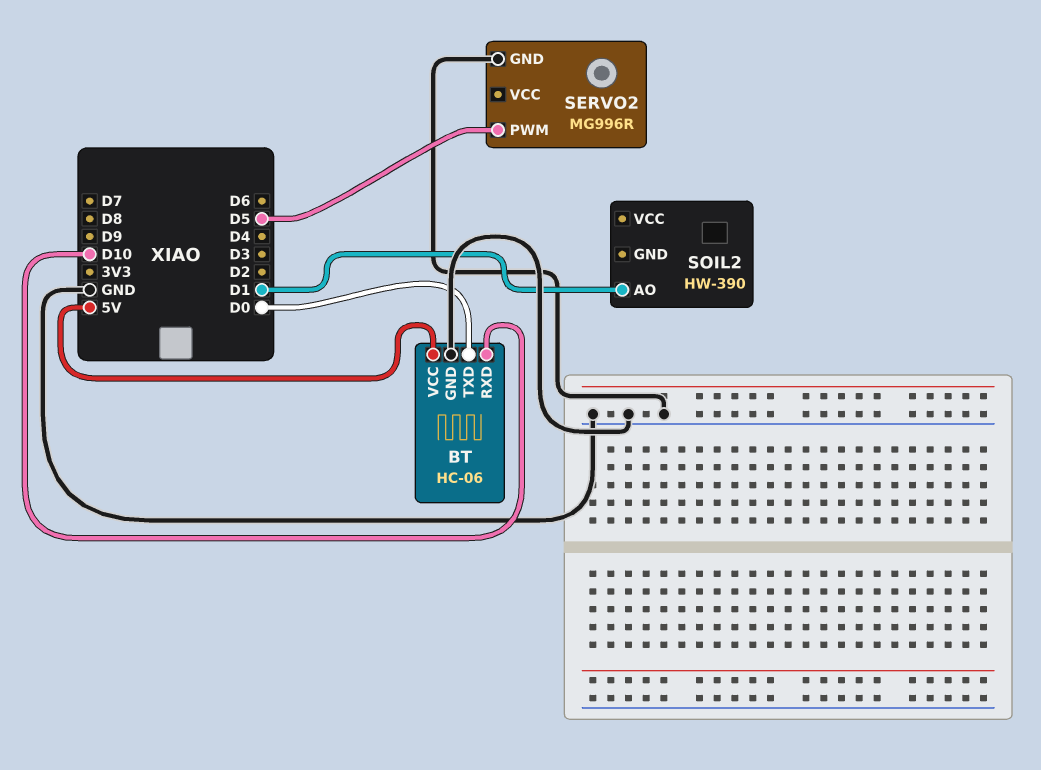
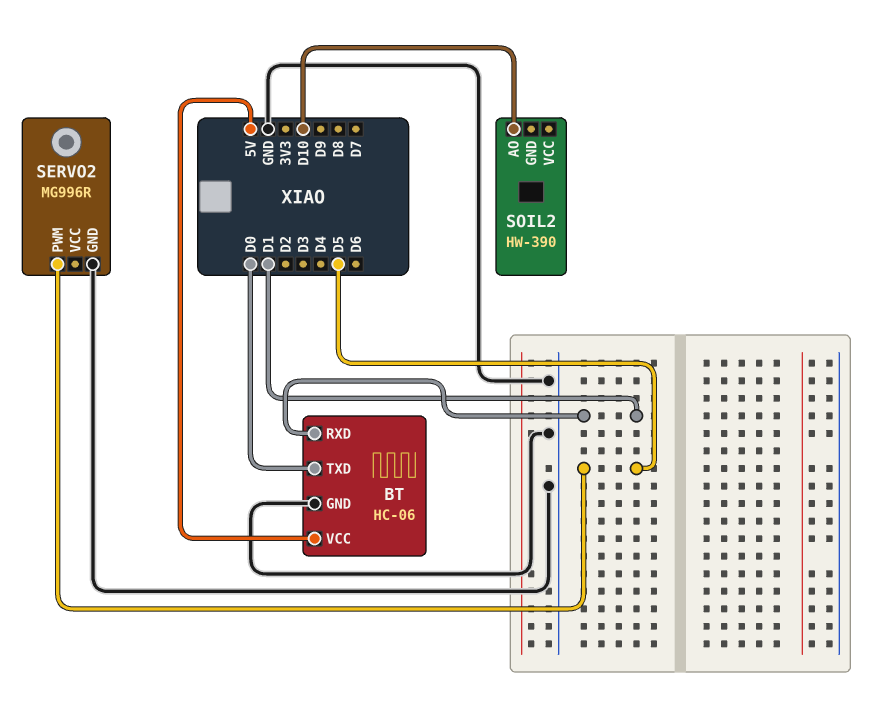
BT pin RXD: D10 -> D1
SOIL2 pin AO: D1 -> D10

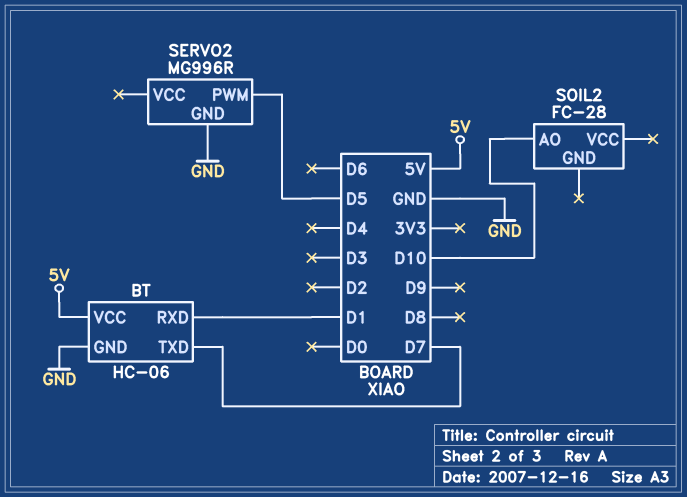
BT pin TXD: D0 -> D7
SOIL2: HW-390 -> FC-28

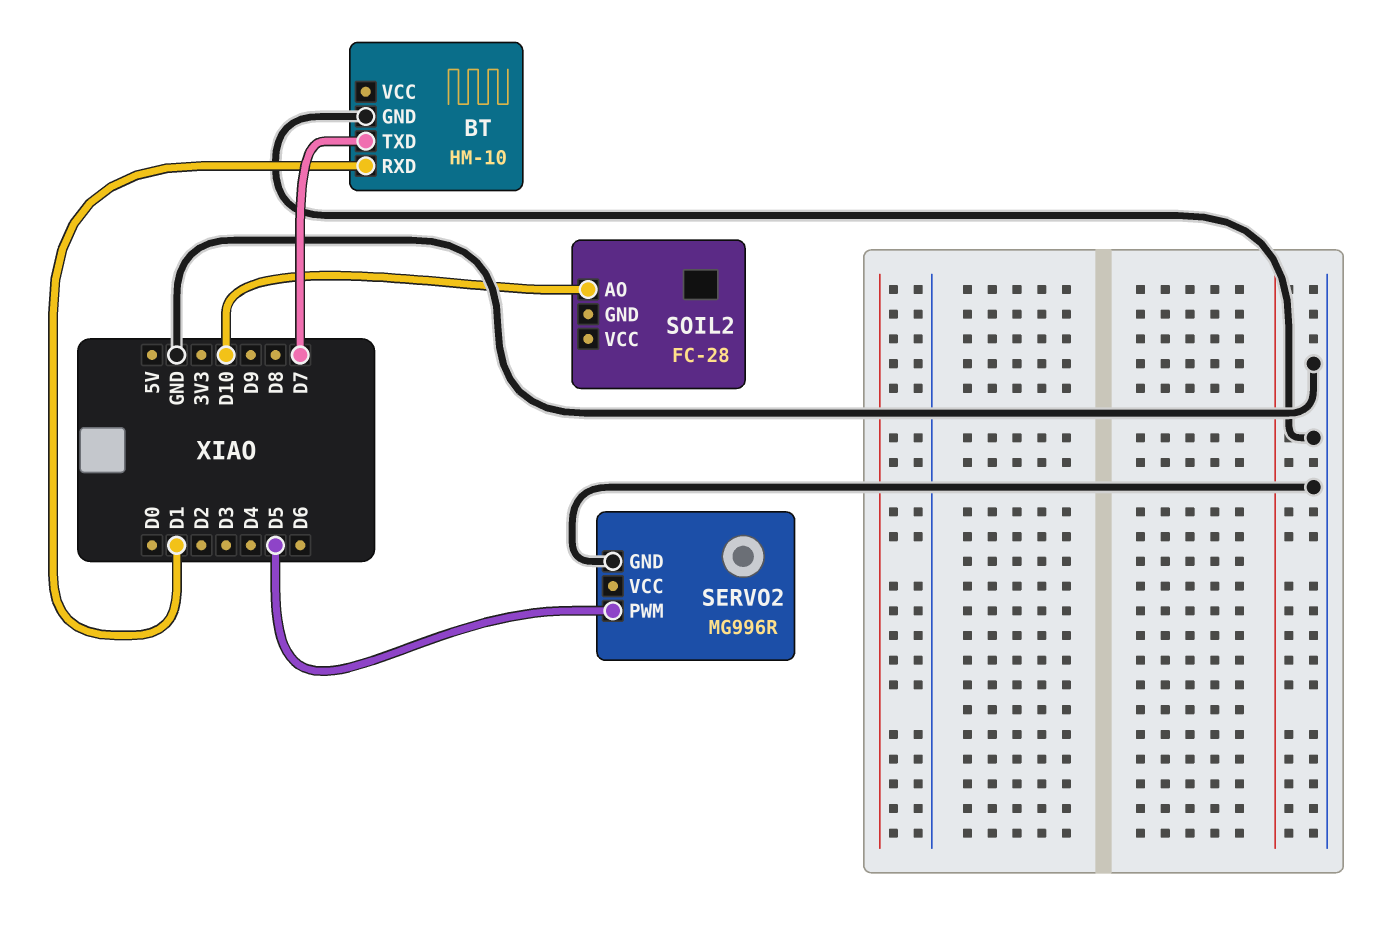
BT: HC-06 -> HM-10
BT pin VCC: 5V -> none

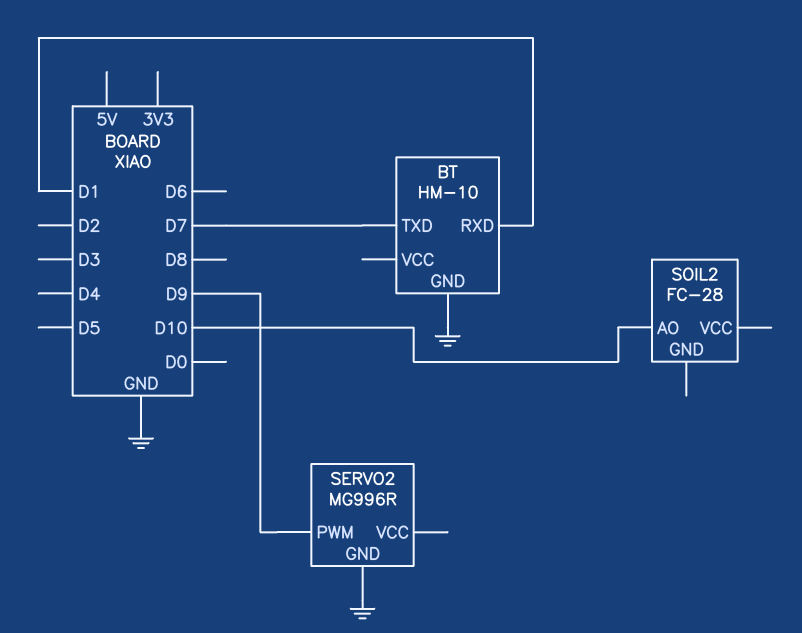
SERVO2 pin PWM: D5 -> D9

